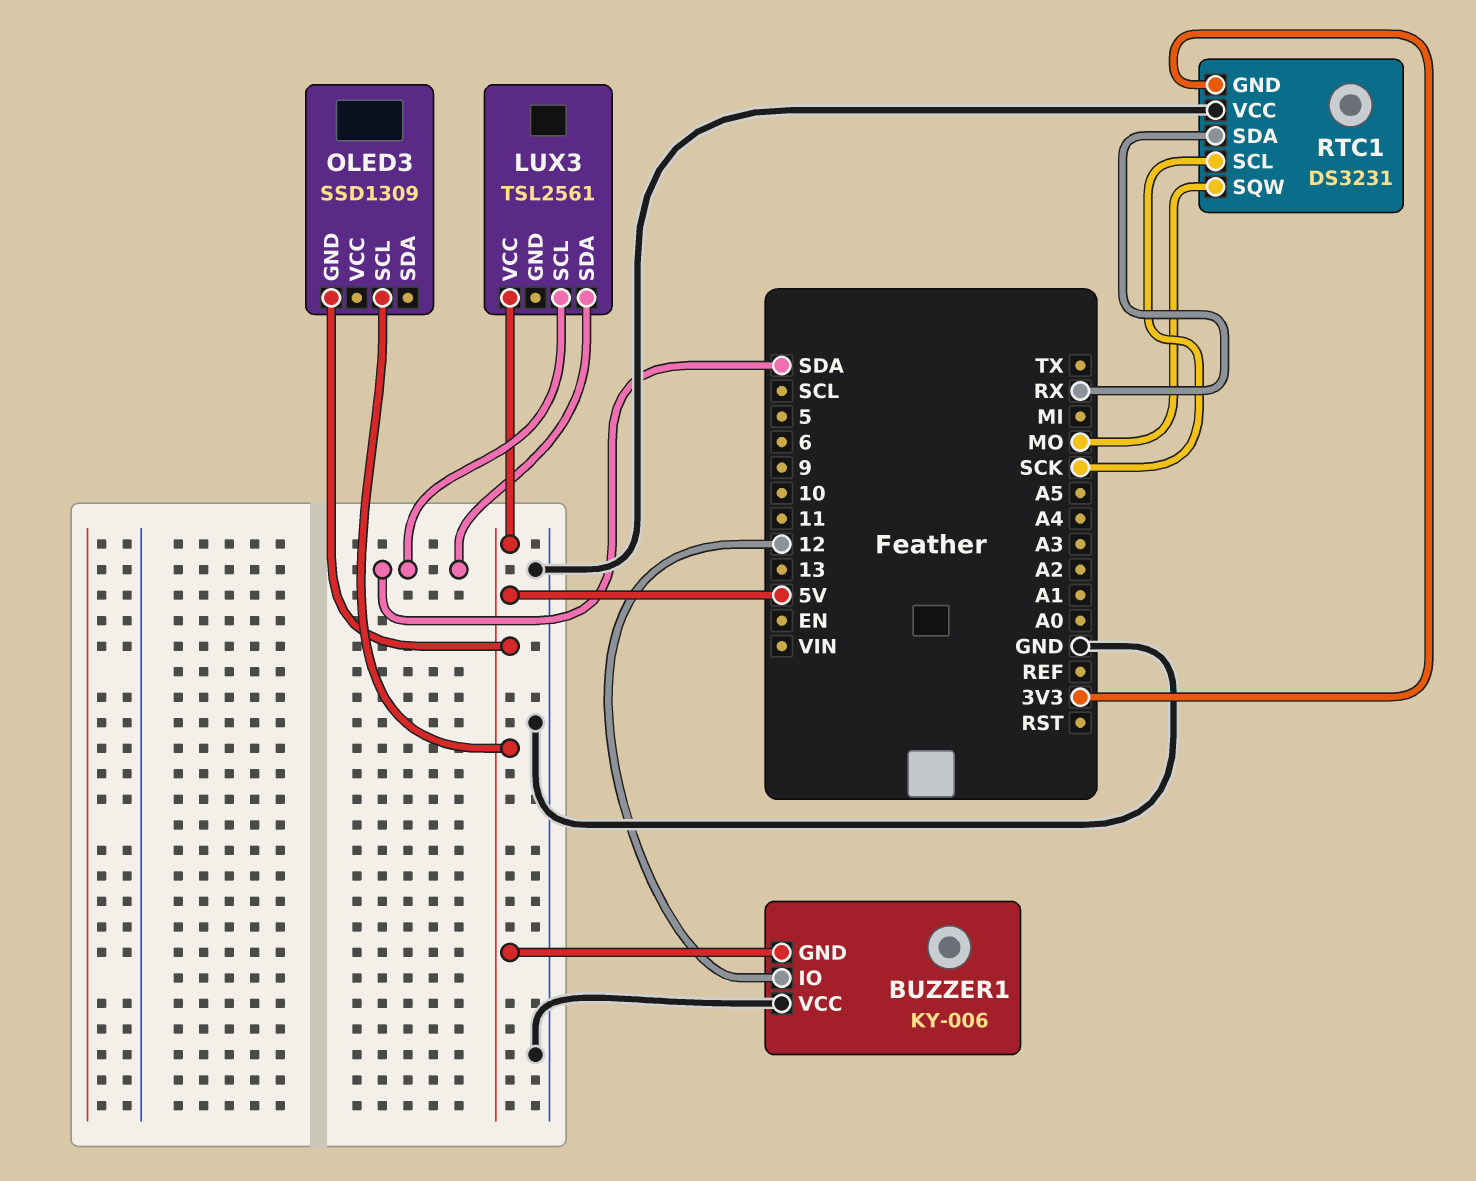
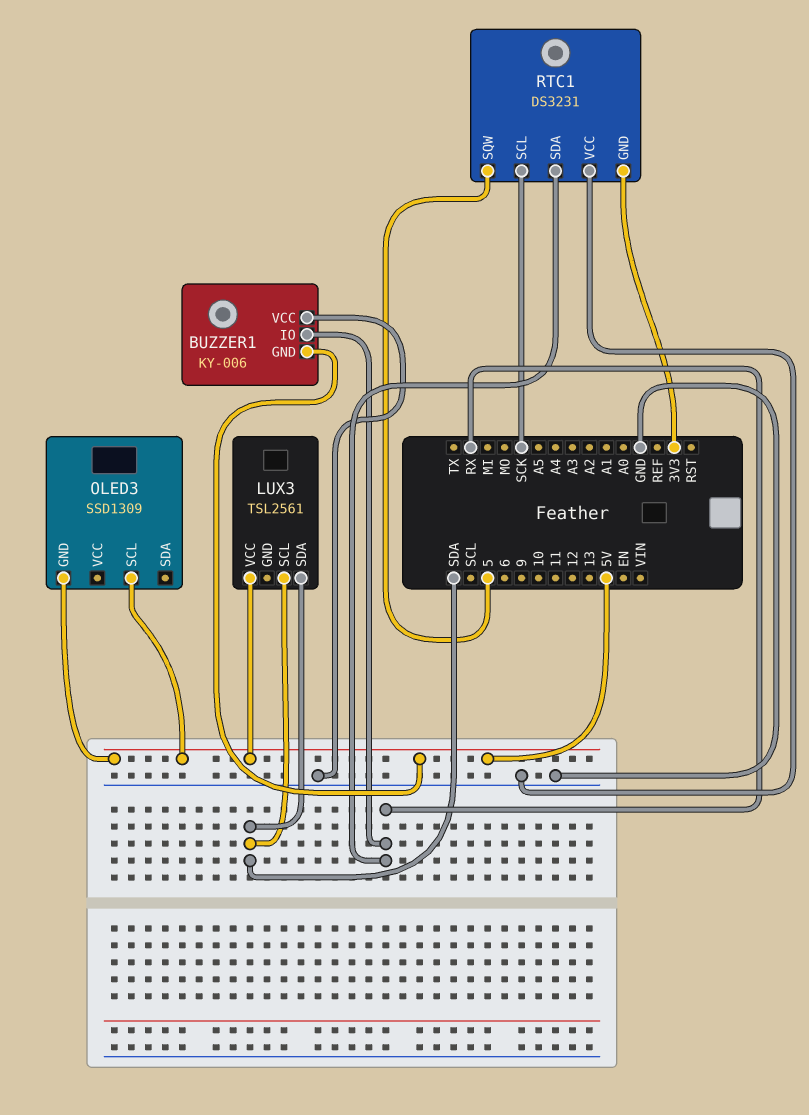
BUZZER1 pin IO: 12 -> RX
RTC1 pin SQW: MO -> 5

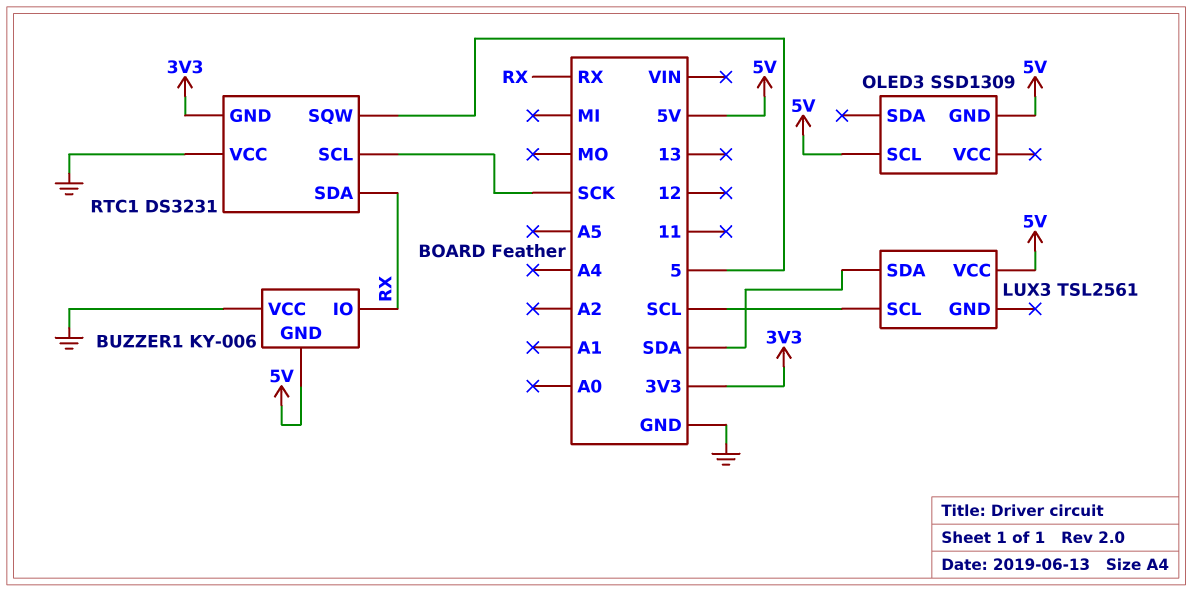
LUX3 pin SCL: SDA -> SCL

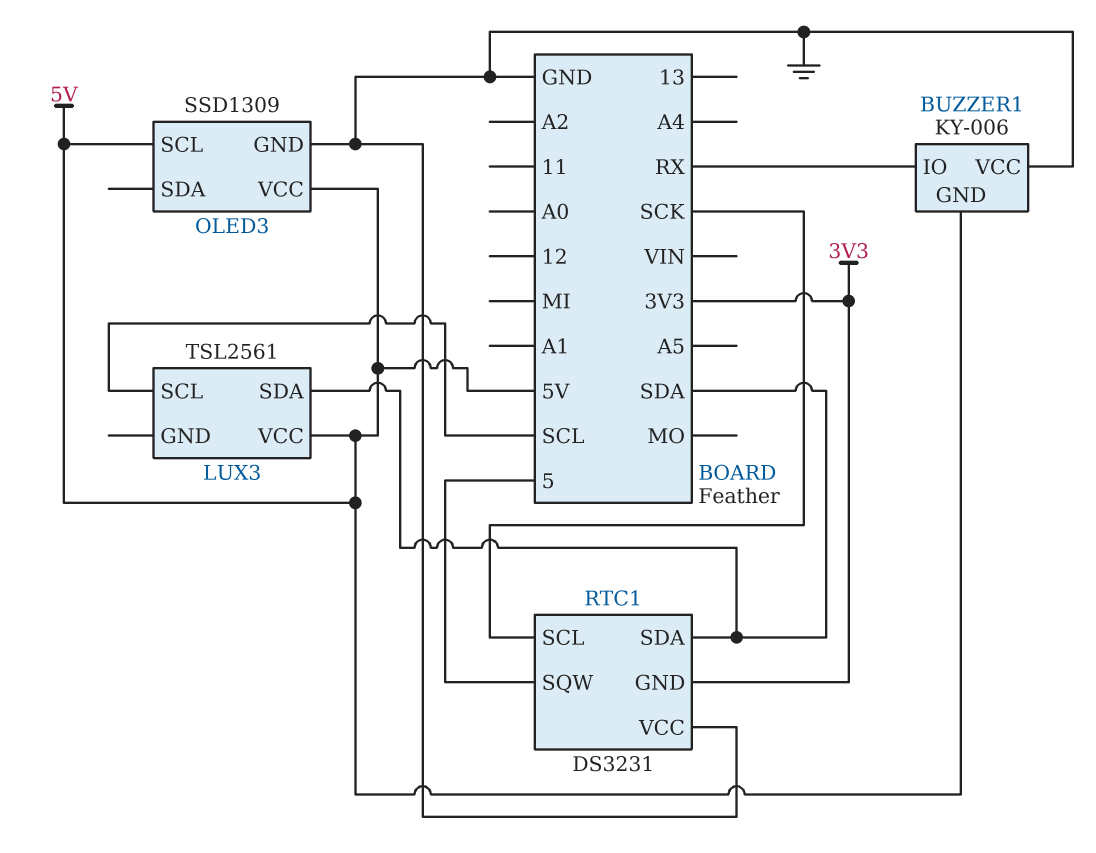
OLED3 pin GND: 5V -> GND
OLED3 pin VCC: none -> 5V
RTC1 pin SDA: RX -> SDA

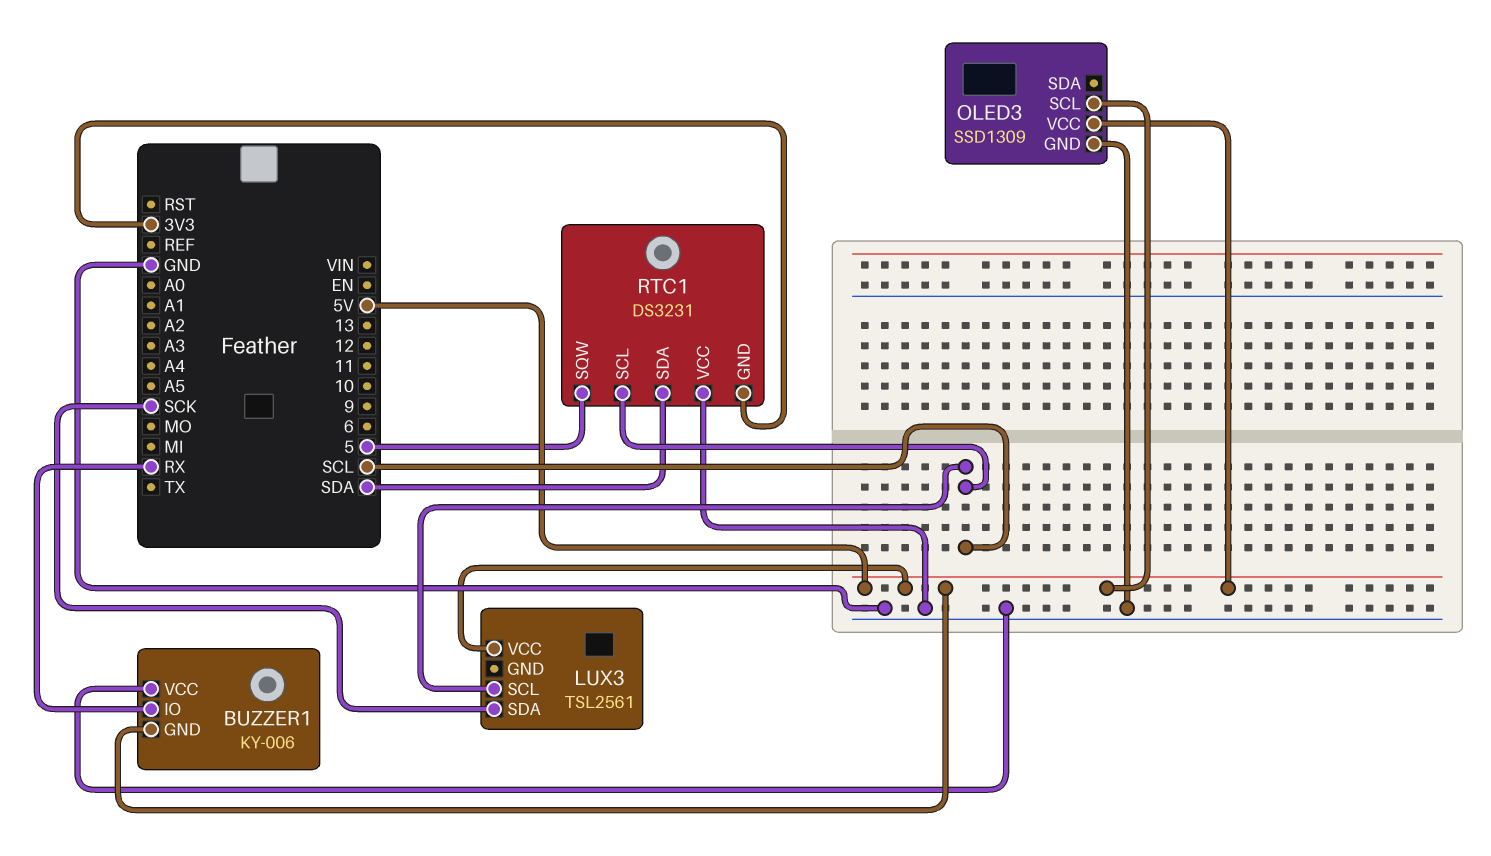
LUX3 pin SDA: SDA -> SCK
RTC1 pin SCL: SCK -> SCL

